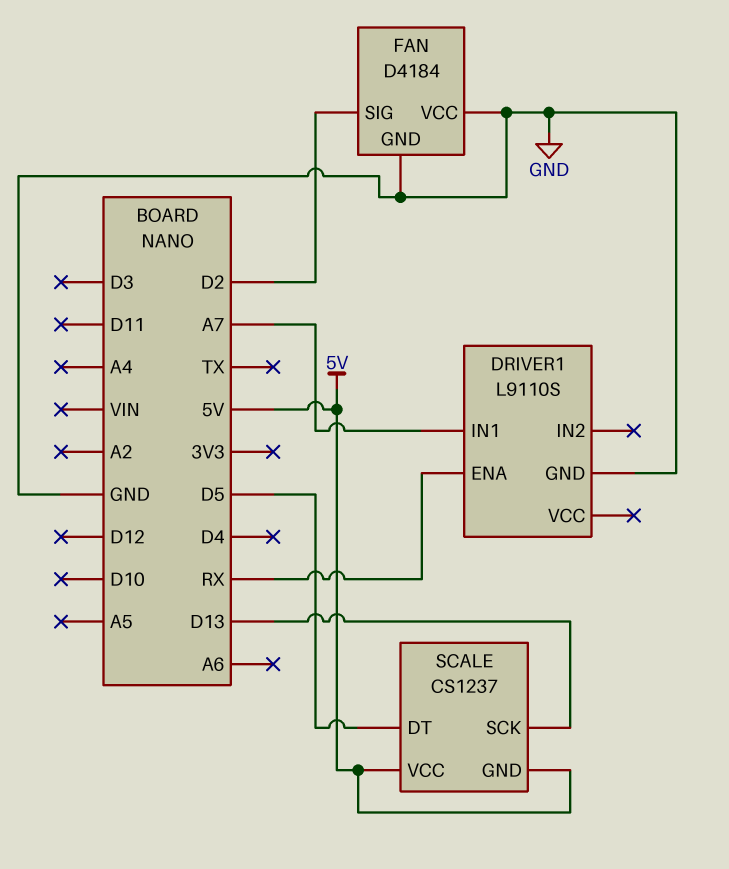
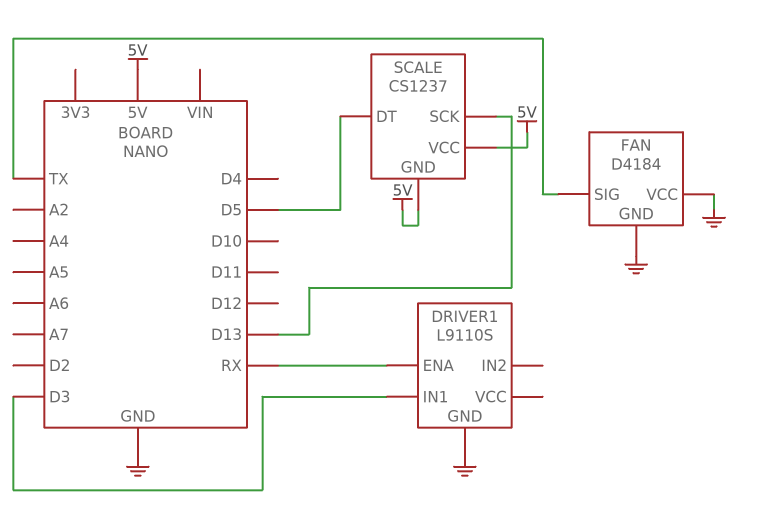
DRIVER1 pin IN1: A7 -> D3
FAN pin SIG: D2 -> TX

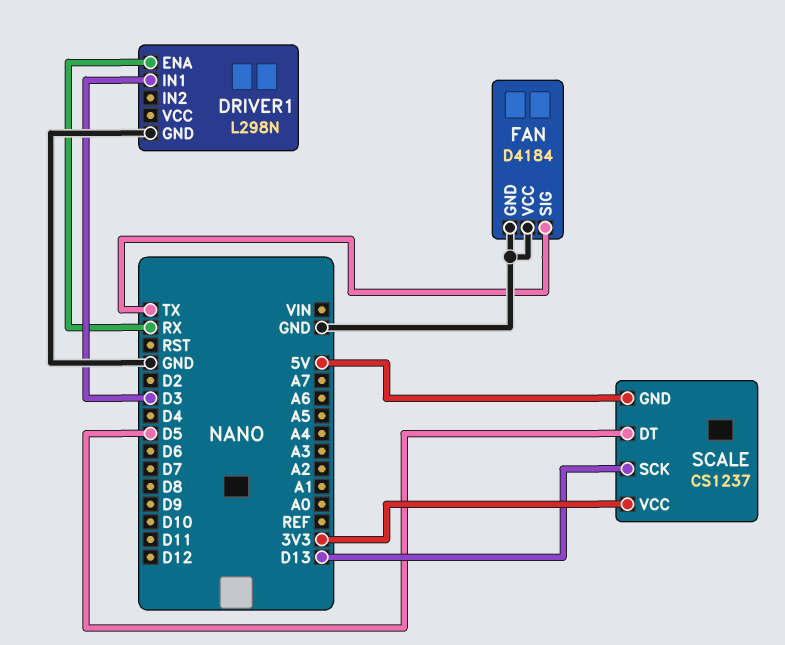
DRIVER1: L9110S -> L298N
SCALE pin VCC: 5V -> 3V3

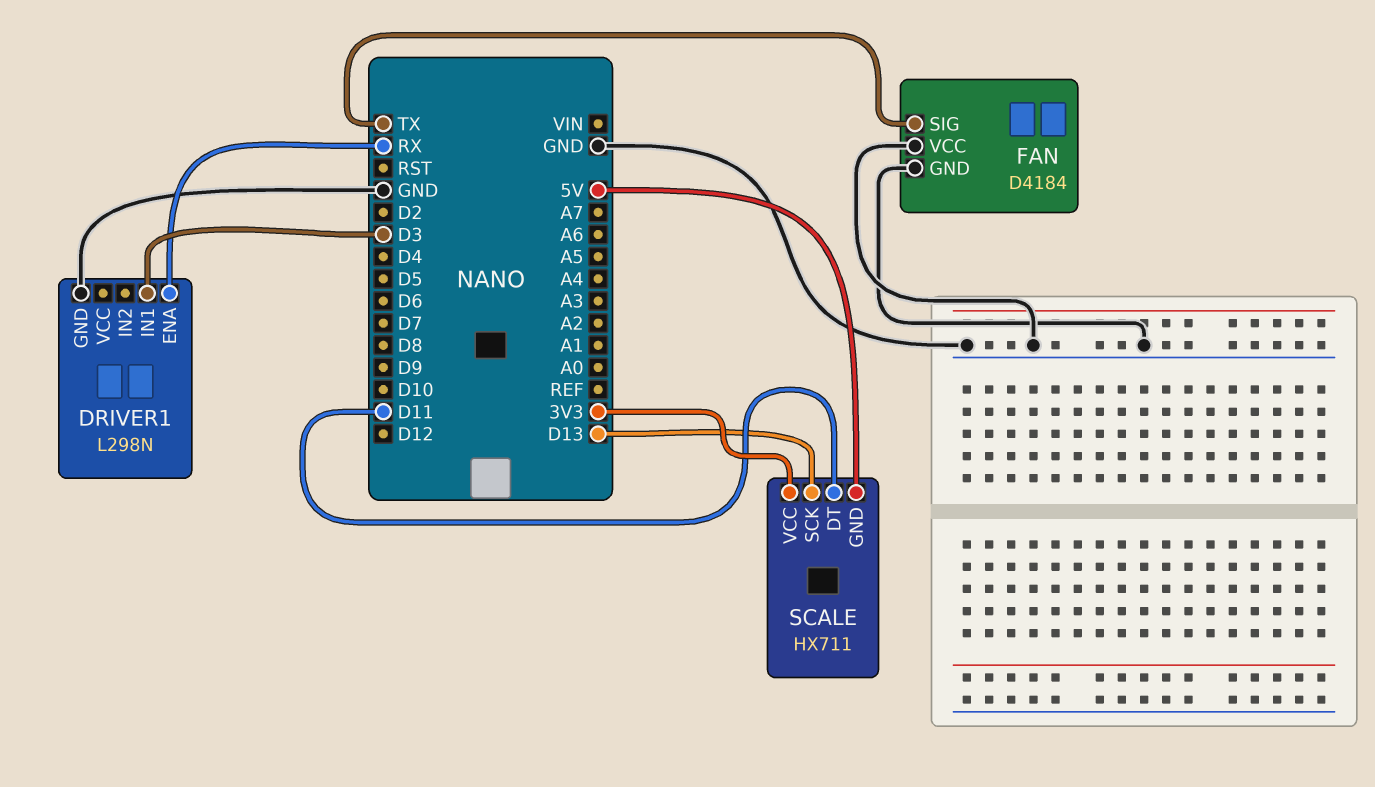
SCALE: CS1237 -> HX711
SCALE pin DT: D5 -> D11

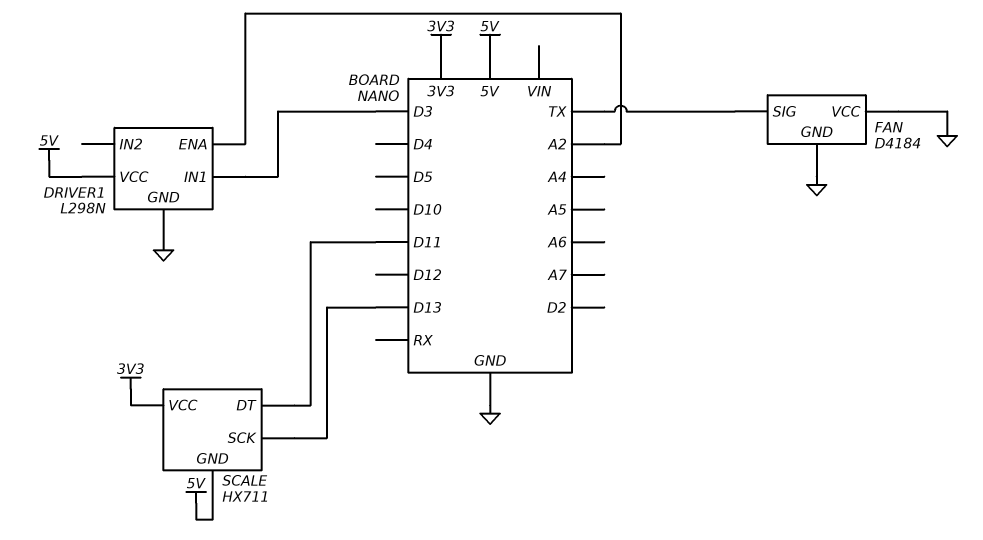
DRIVER1 pin ENA: RX -> A2
DRIVER1 pin VCC: none -> 5V

